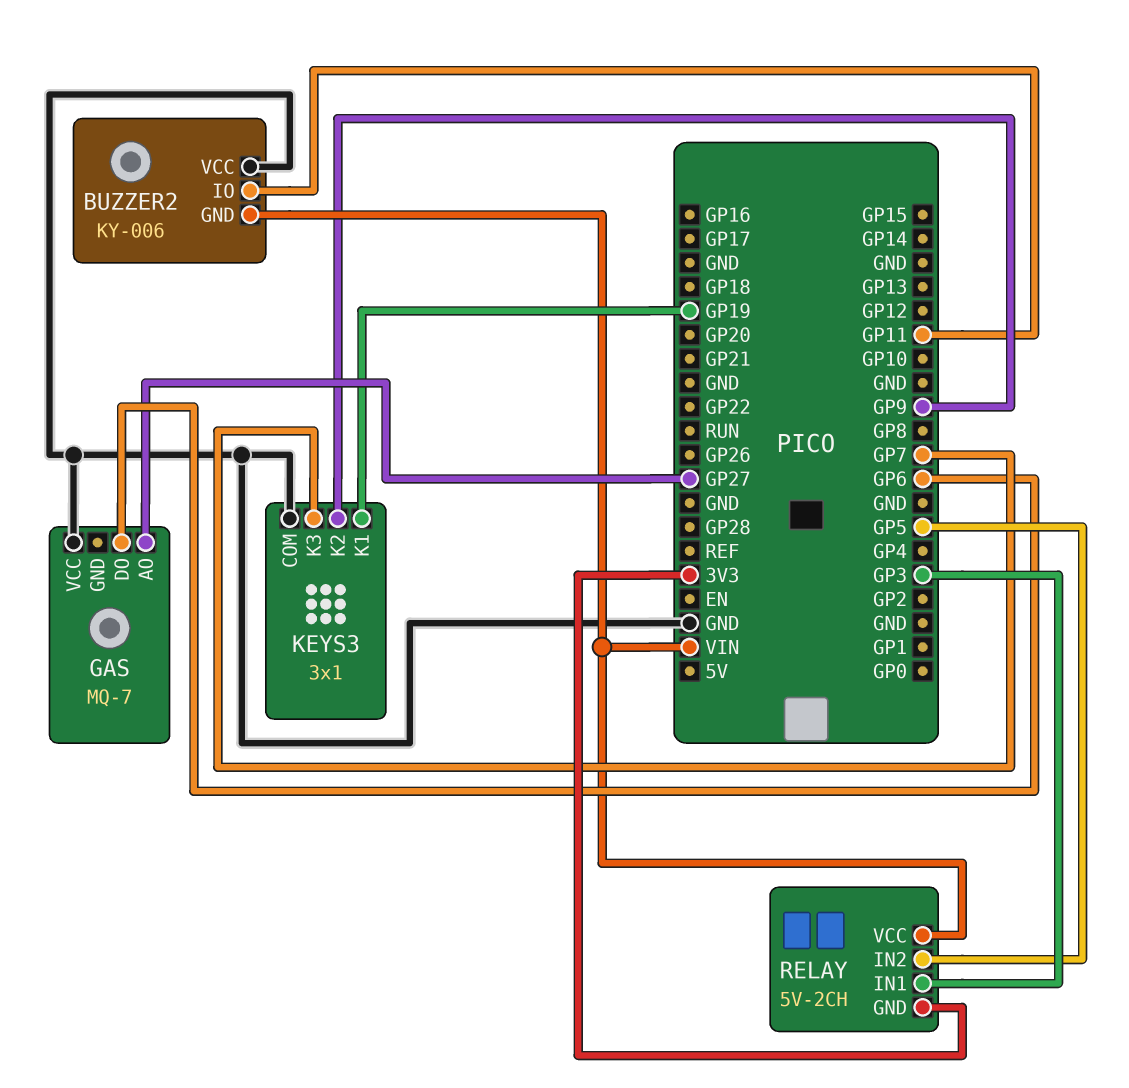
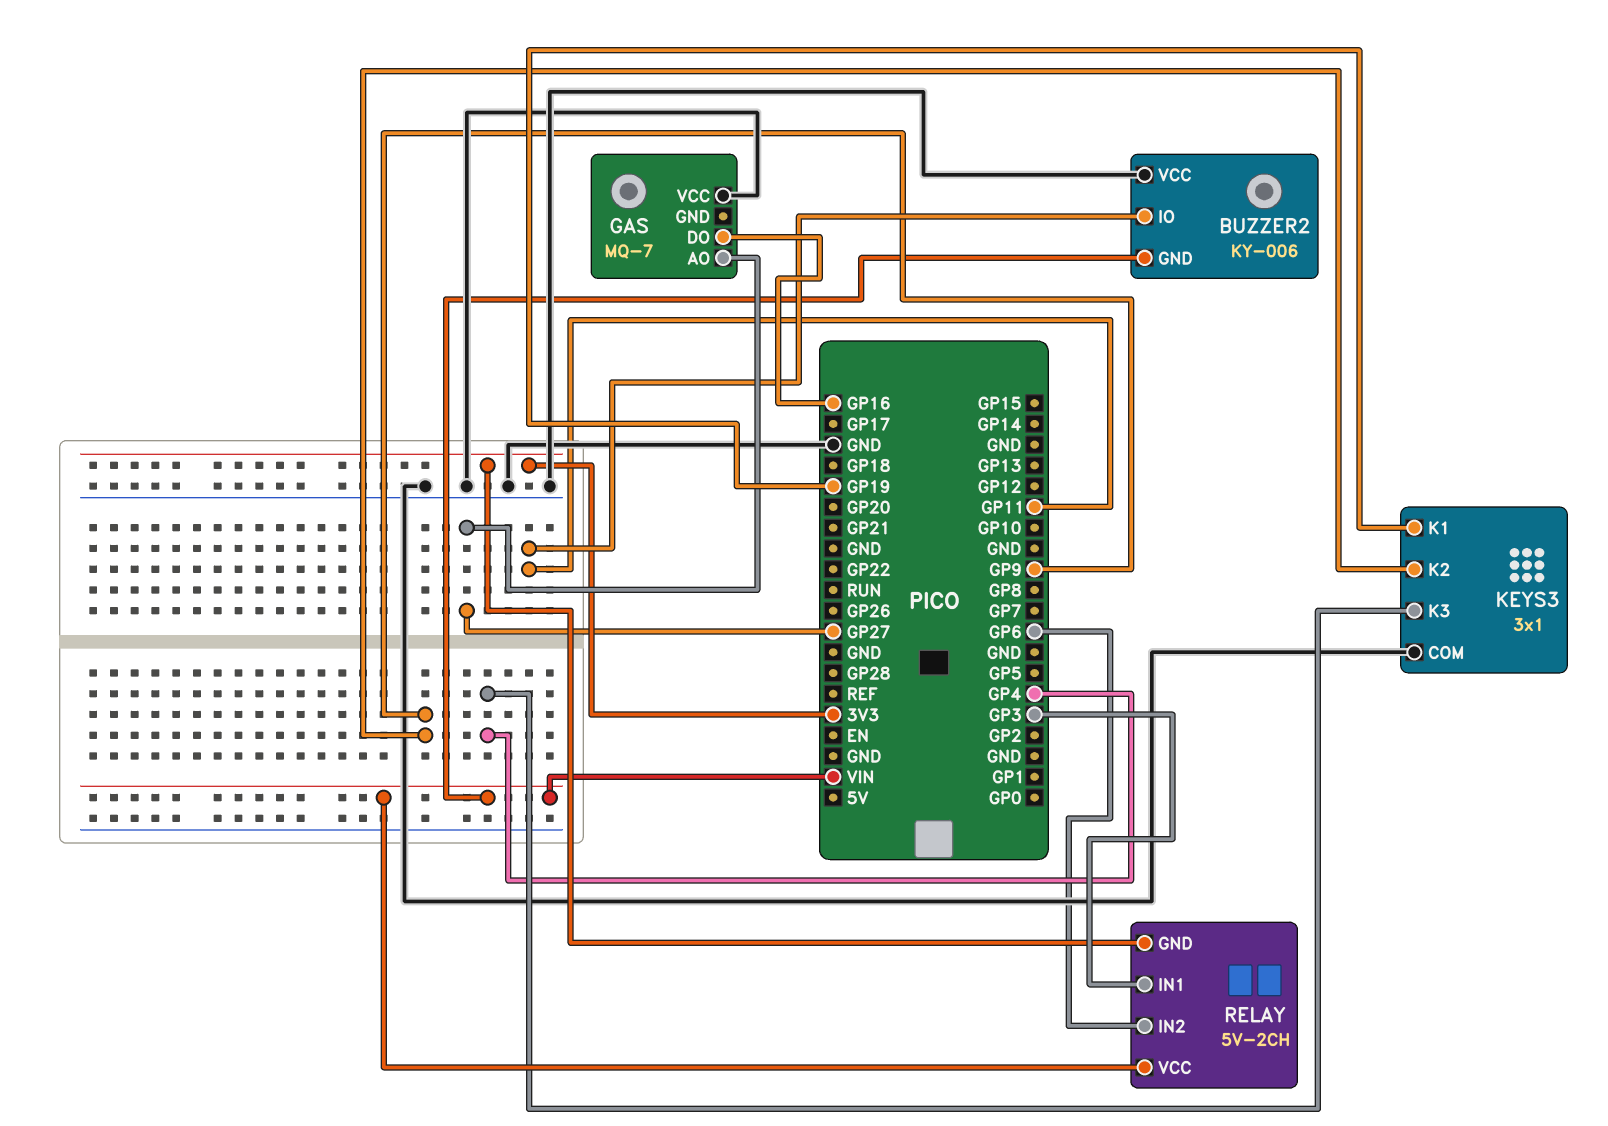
GAS pin DO: GP6 -> GP16
KEYS3 pin K3: GP7 -> GP4
RELAY pin IN2: GP5 -> GP6

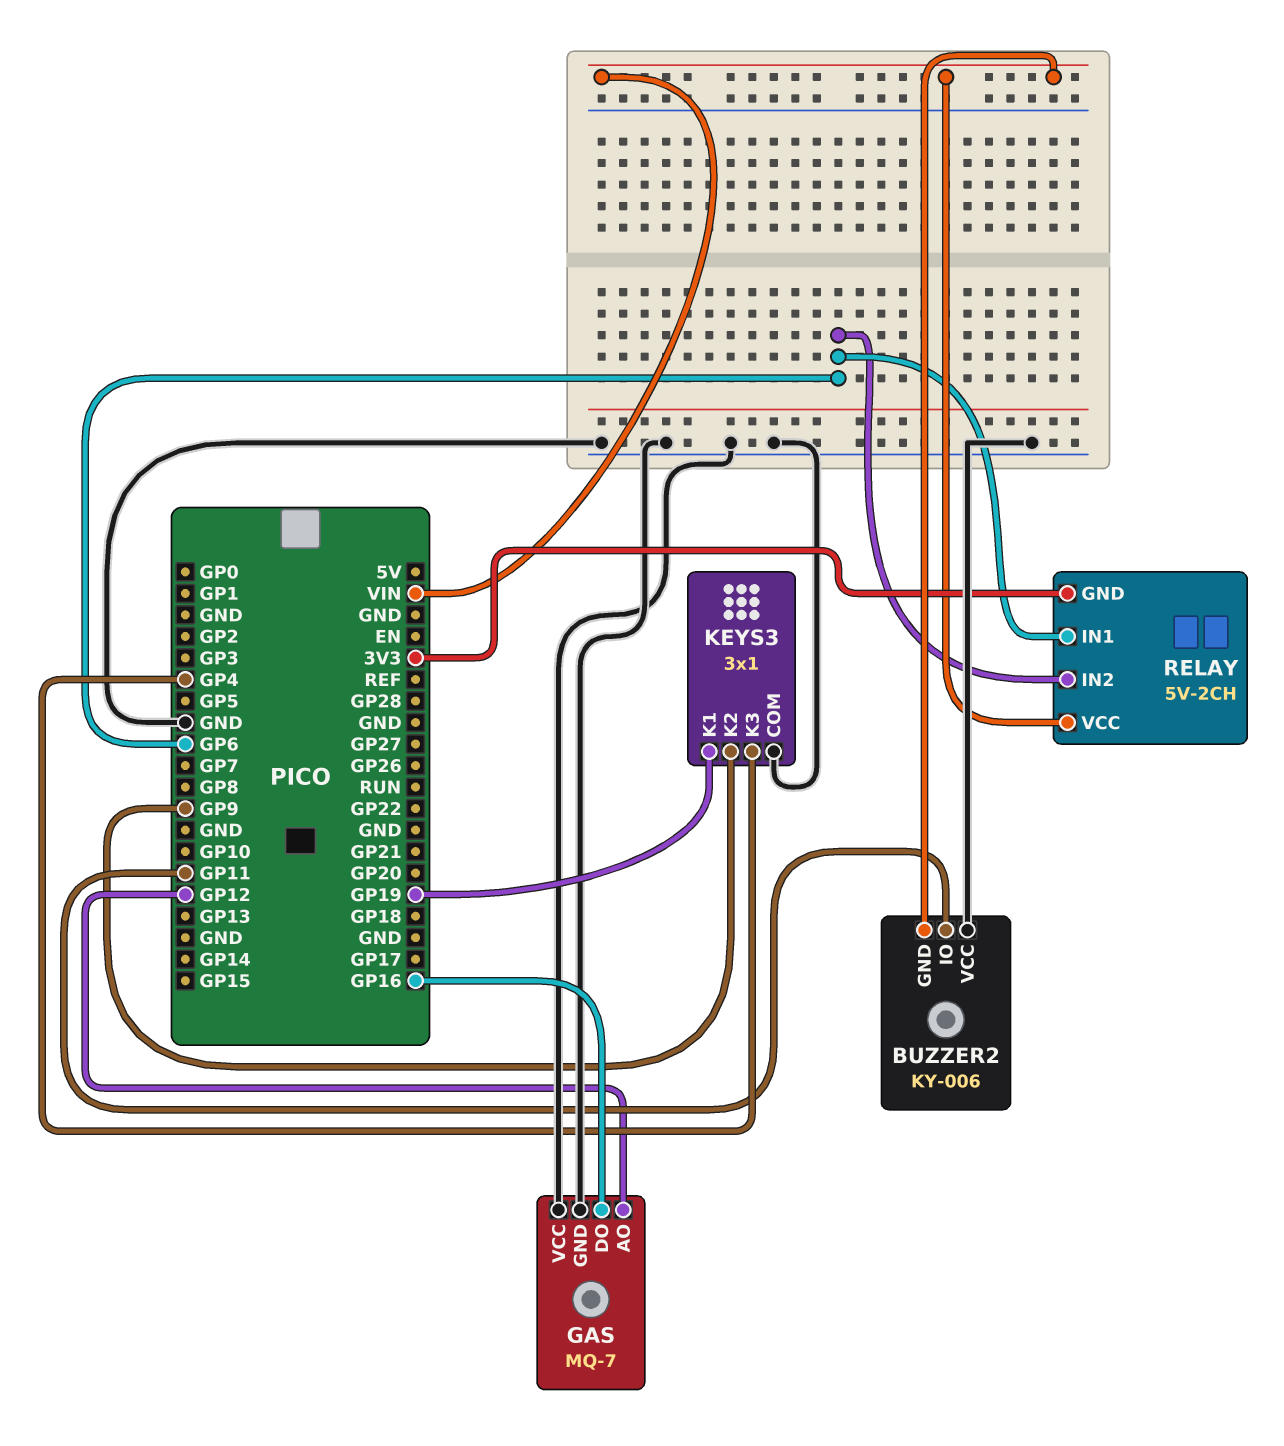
GAS pin AO: GP27 -> GP12
GAS pin GND: none -> GND
RELAY pin IN1: GP3 -> GP6

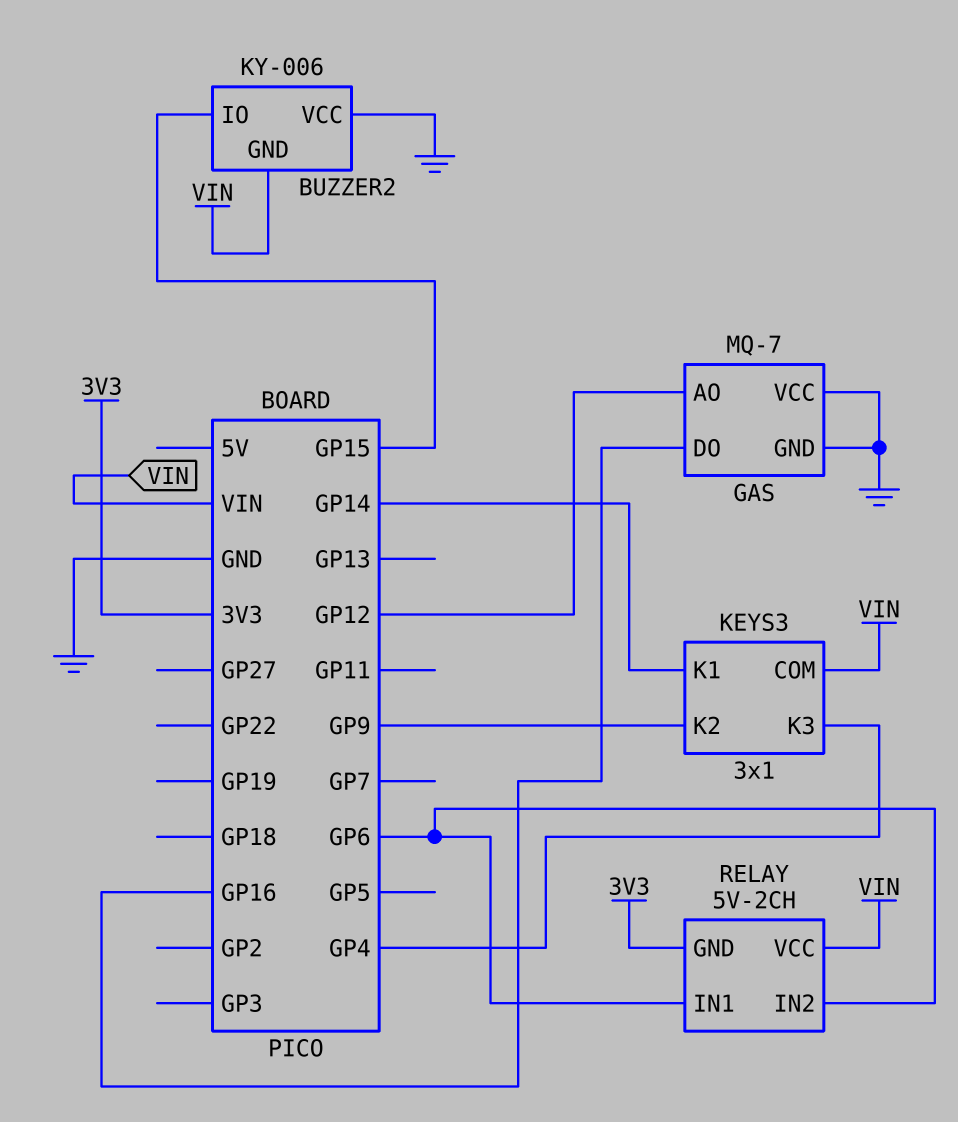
BUZZER2 pin IO: GP11 -> GP15
KEYS3 pin COM: GND -> VIN
KEYS3 pin K1: GP19 -> GP14

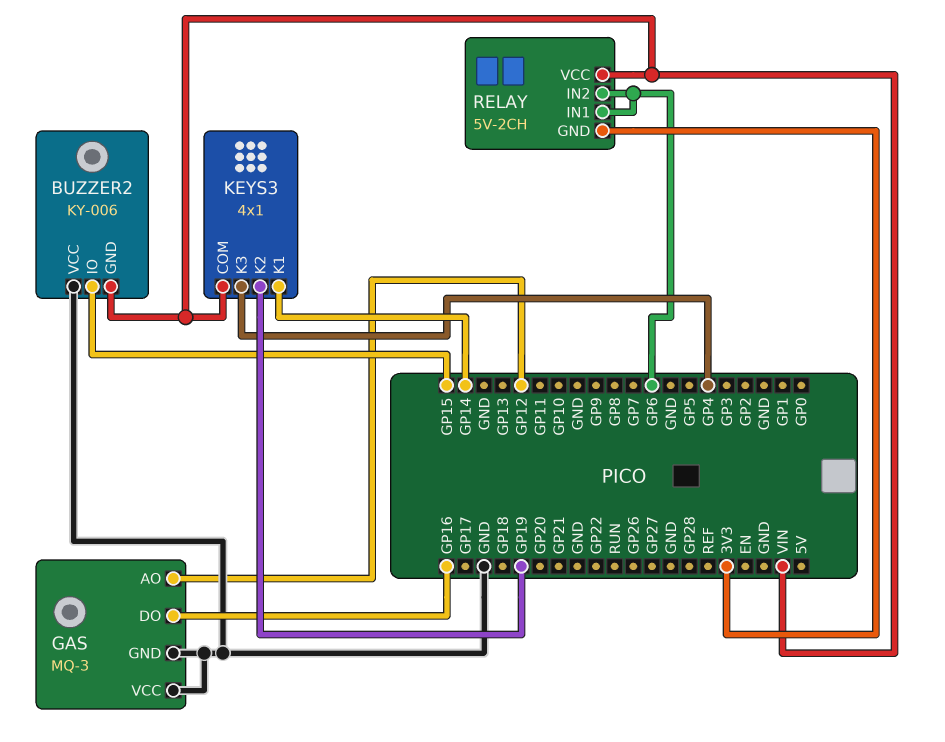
GAS: MQ-7 -> MQ-3
KEYS3: 3x1 -> 4x1
KEYS3 pin K2: GP9 -> GP19

